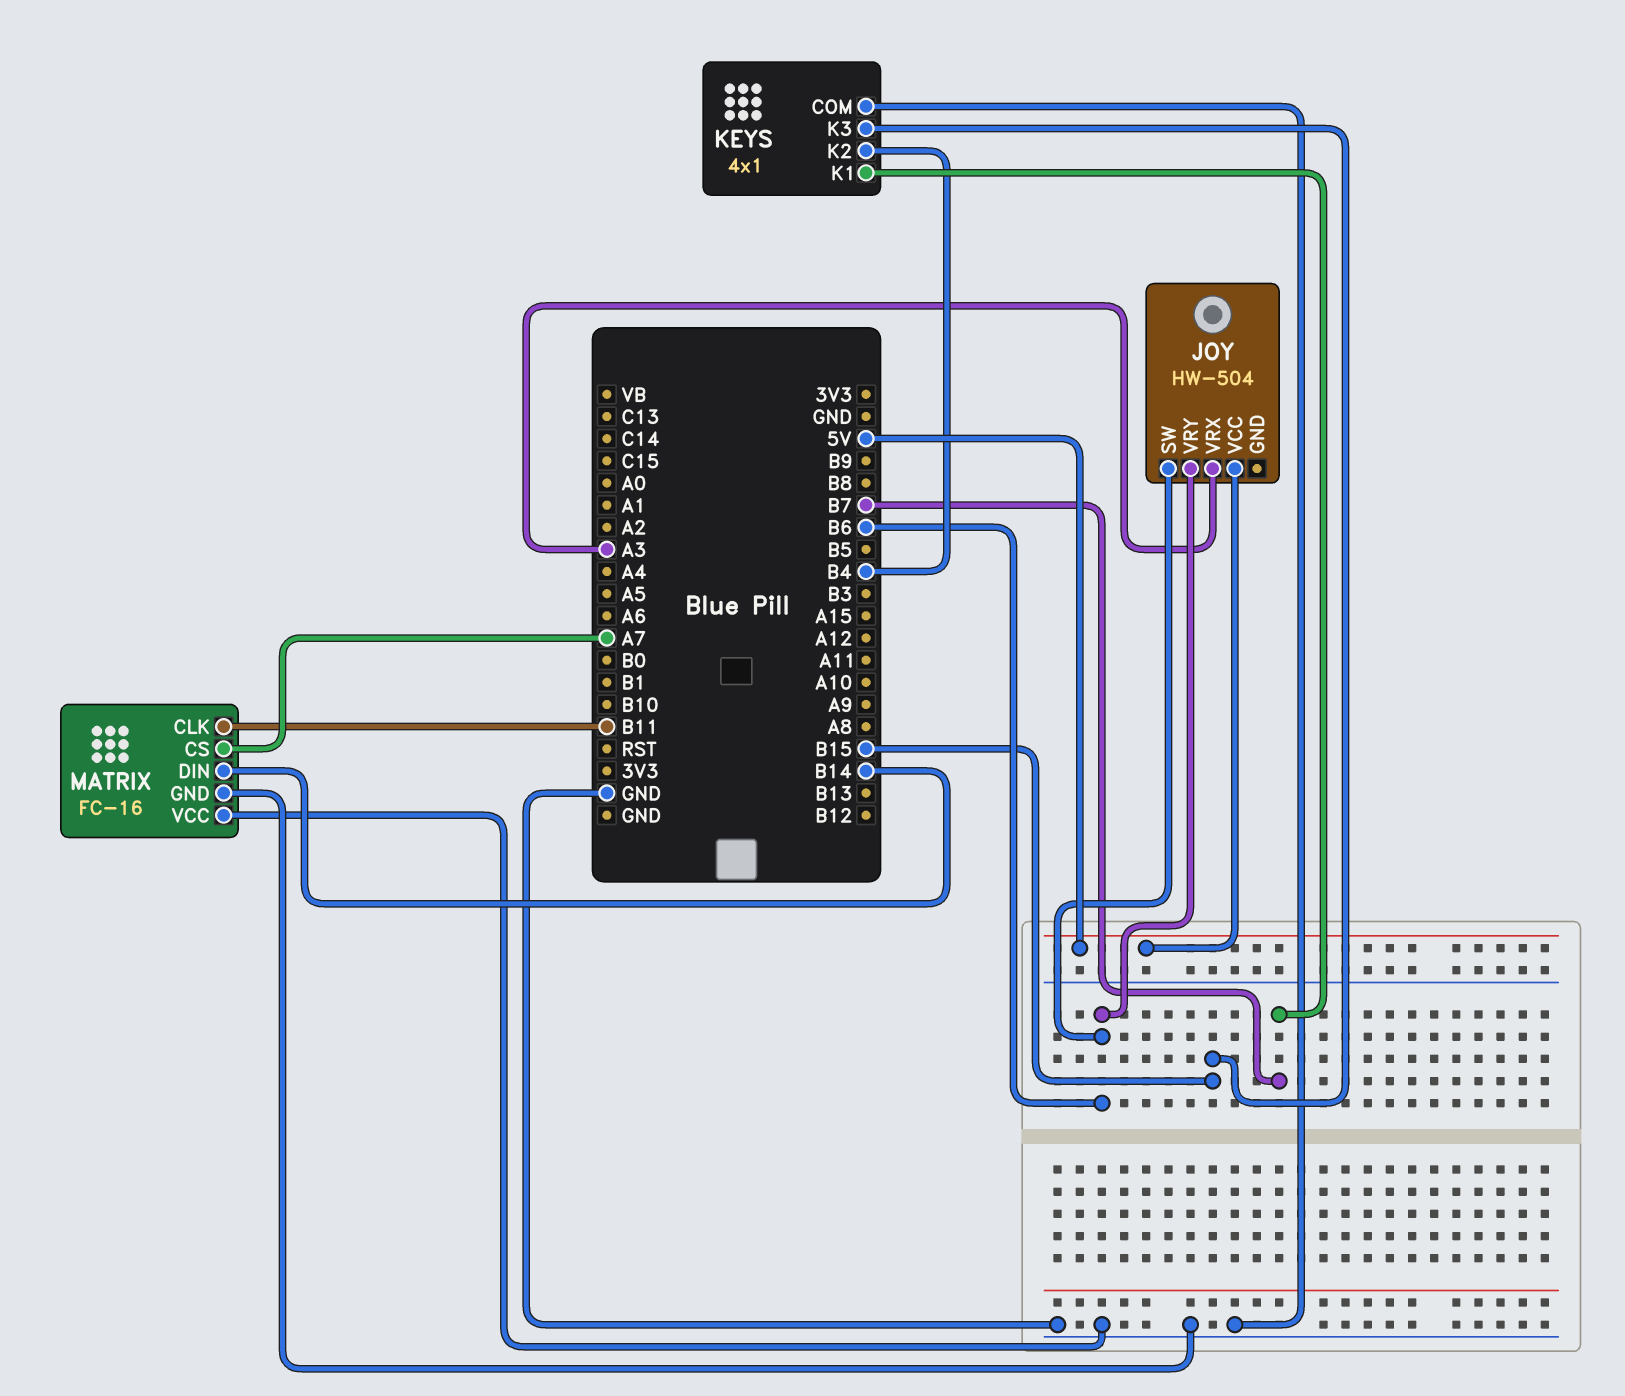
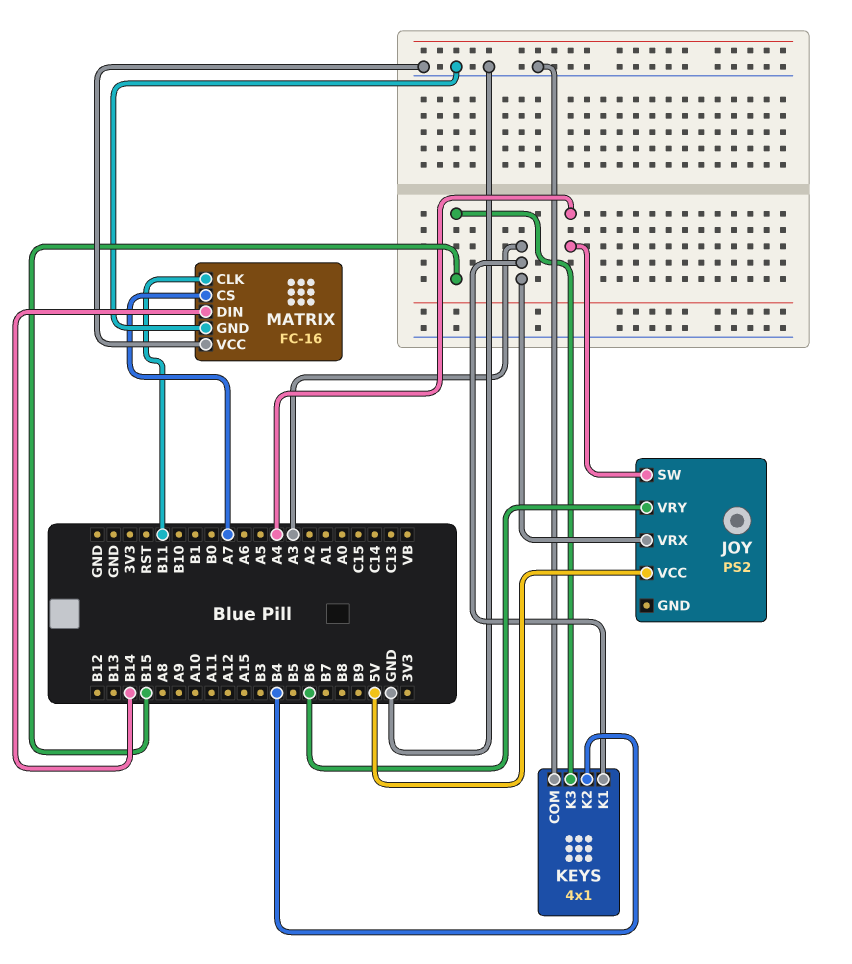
JOY: HW-504 -> PS2
JOY pin SW: B6 -> A4
KEYS pin K1: B7 -> A3

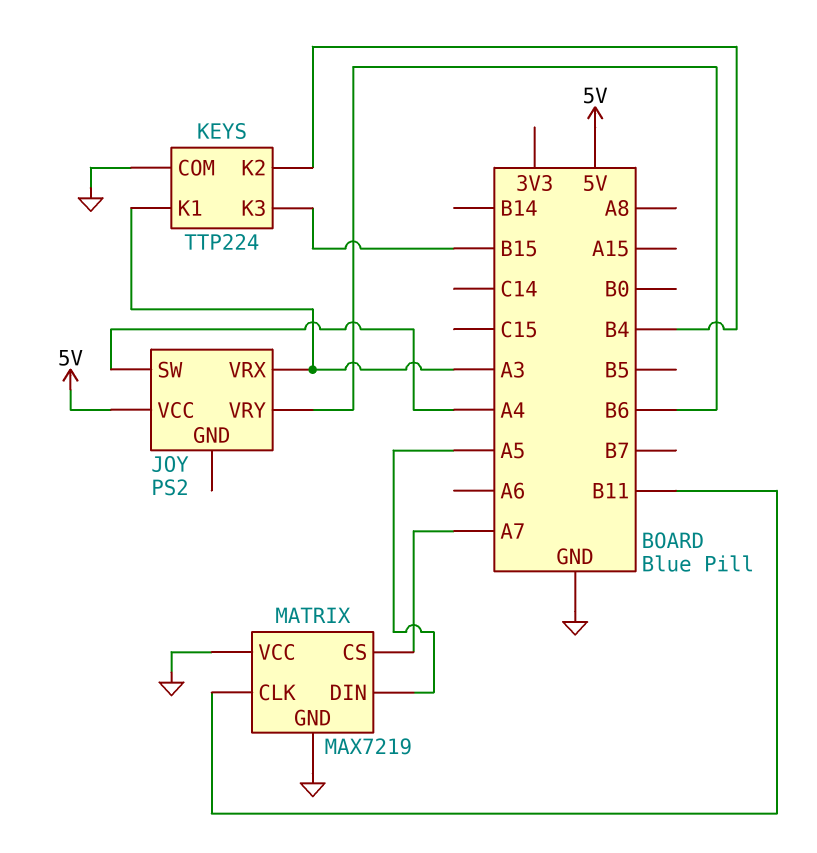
KEYS: 4x1 -> TTP224
MATRIX: FC-16 -> MAX7219
MATRIX pin DIN: B14 -> A5

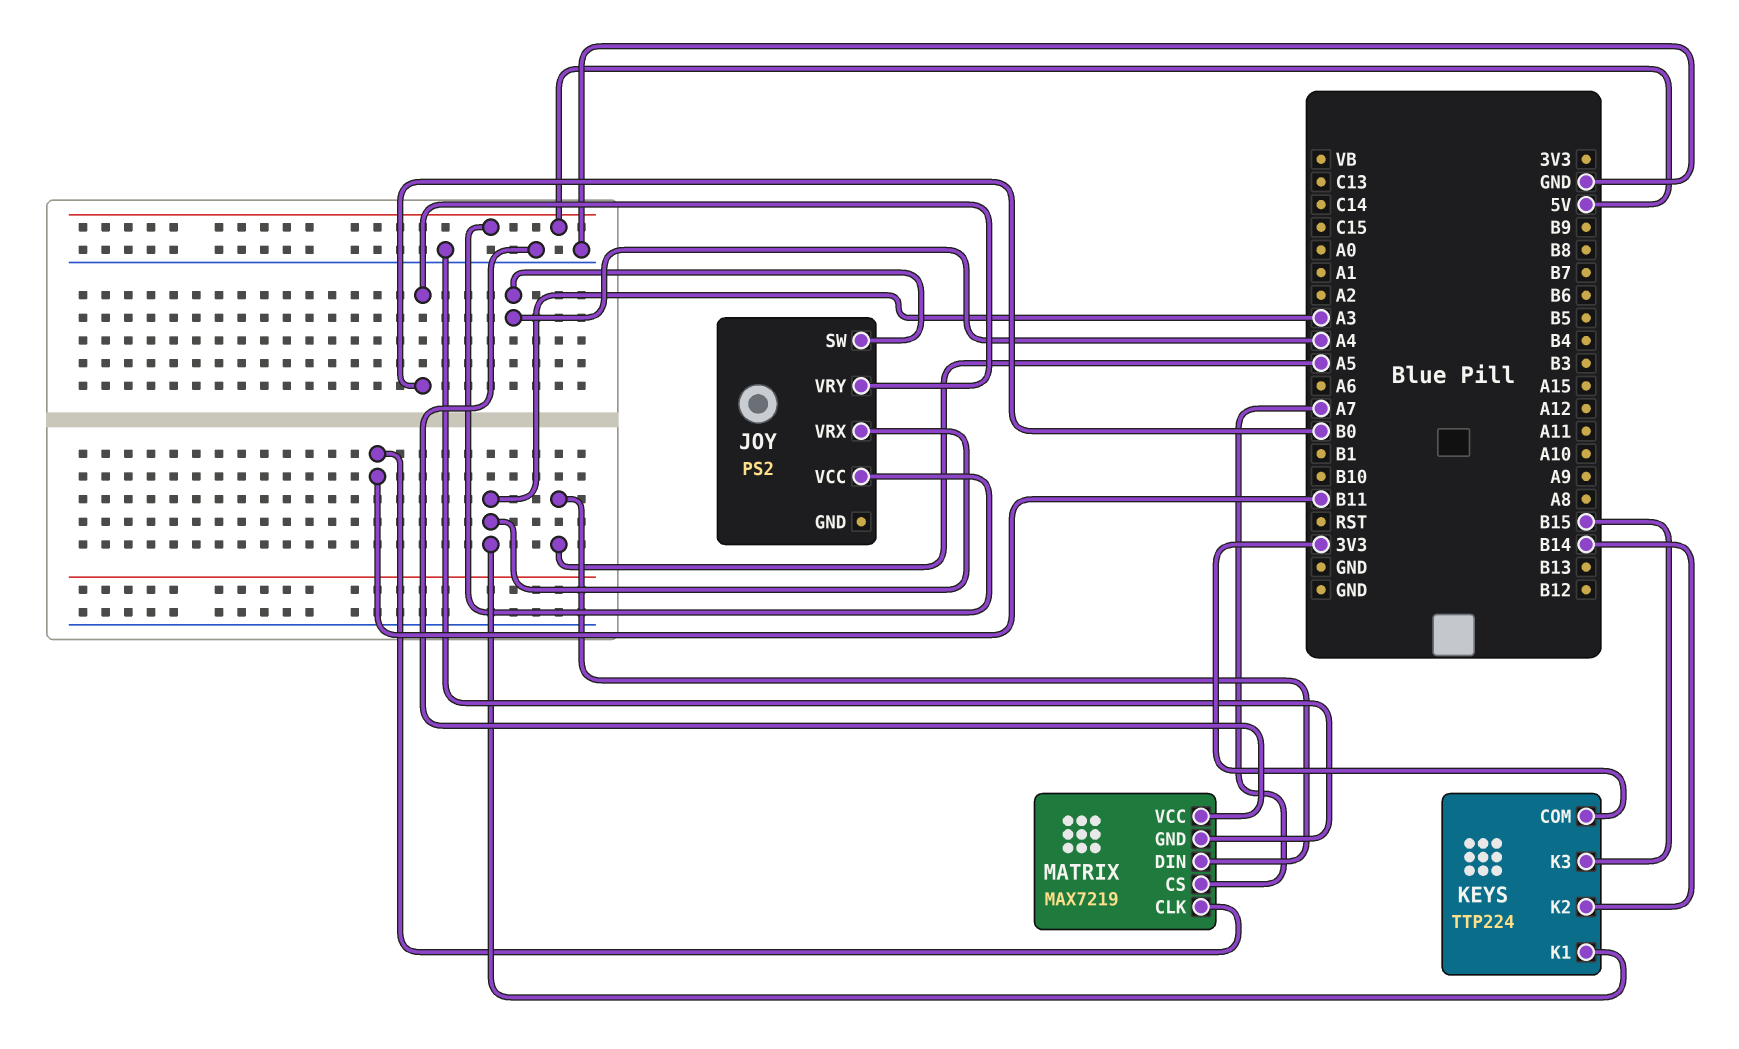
JOY pin VRY: B6 -> B0
KEYS pin COM: GND -> 3V3
KEYS pin K2: B4 -> B14

